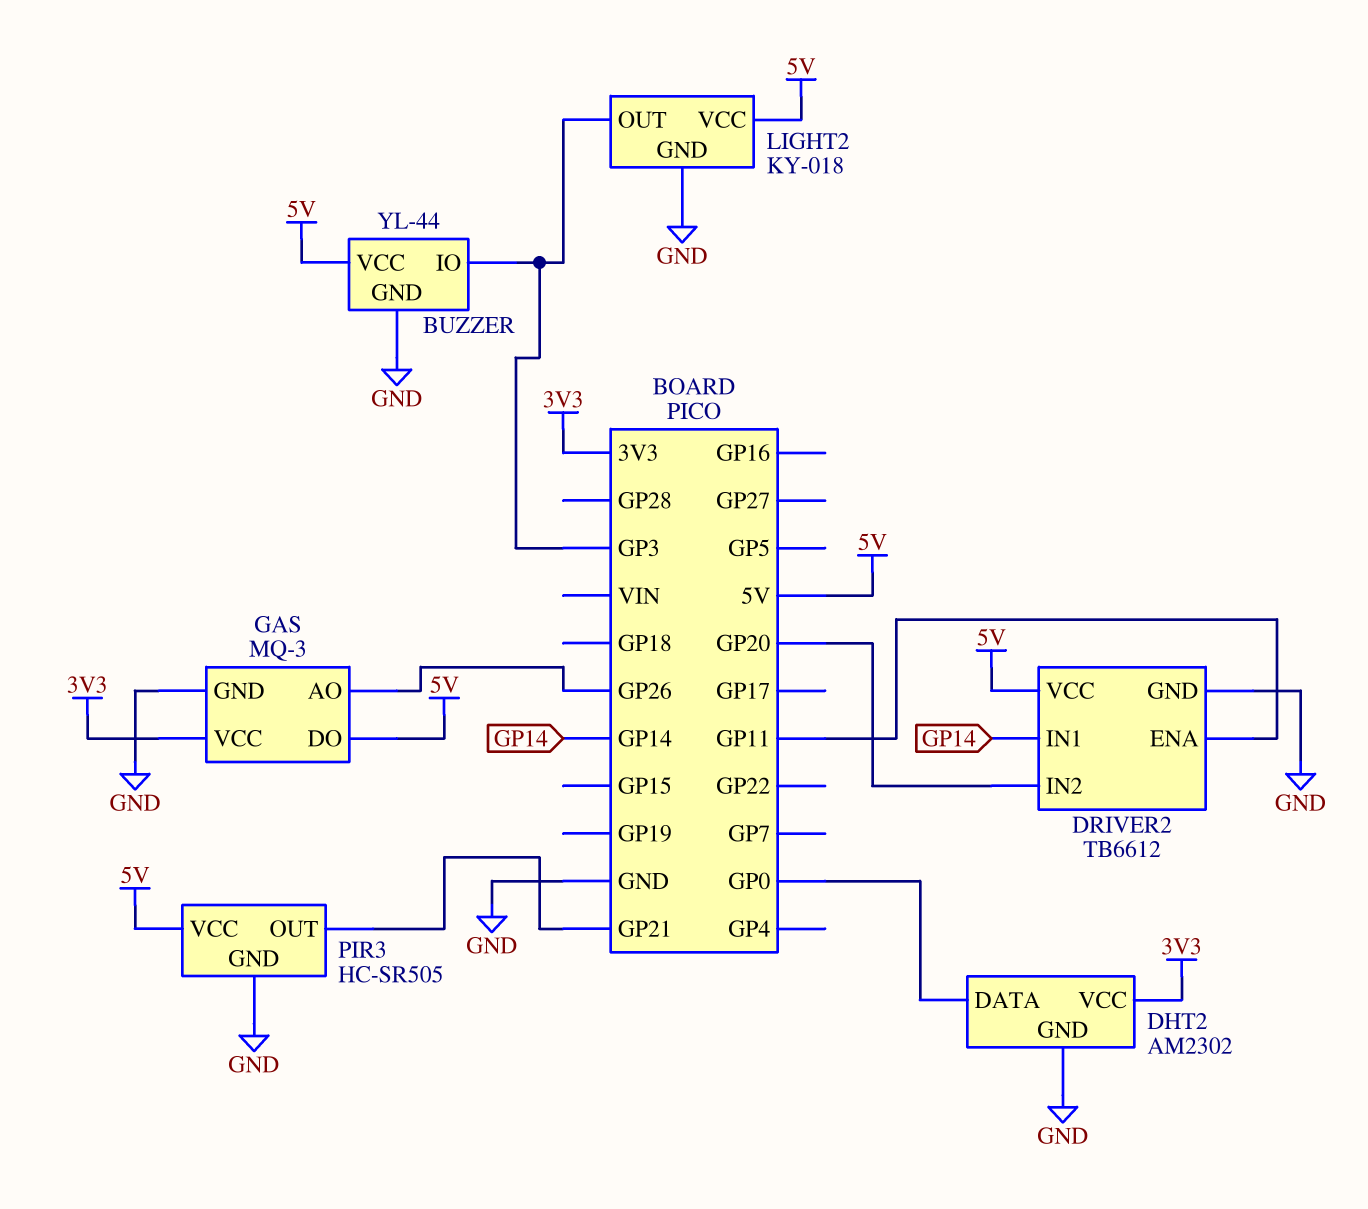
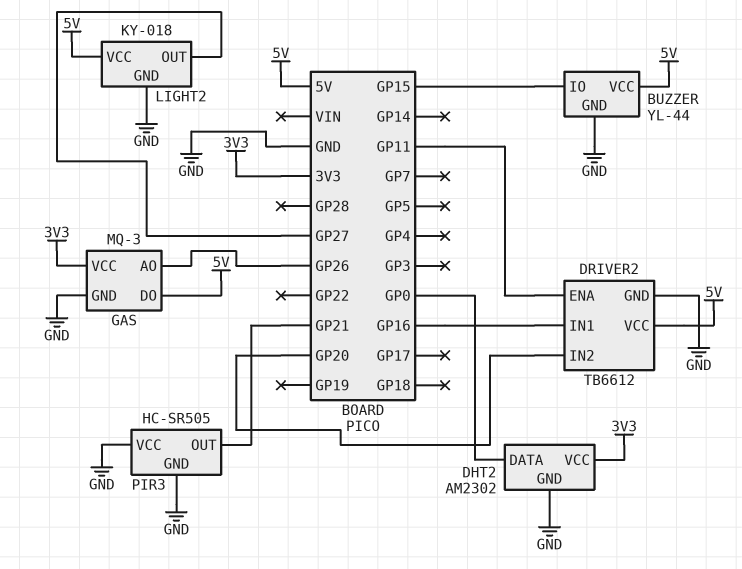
BUZZER pin IO: GP3 -> GP15
DRIVER2 pin IN1: GP14 -> GP16
LIGHT2 pin OUT: GP3 -> GP27
PIR3 pin VCC: 5V -> GND

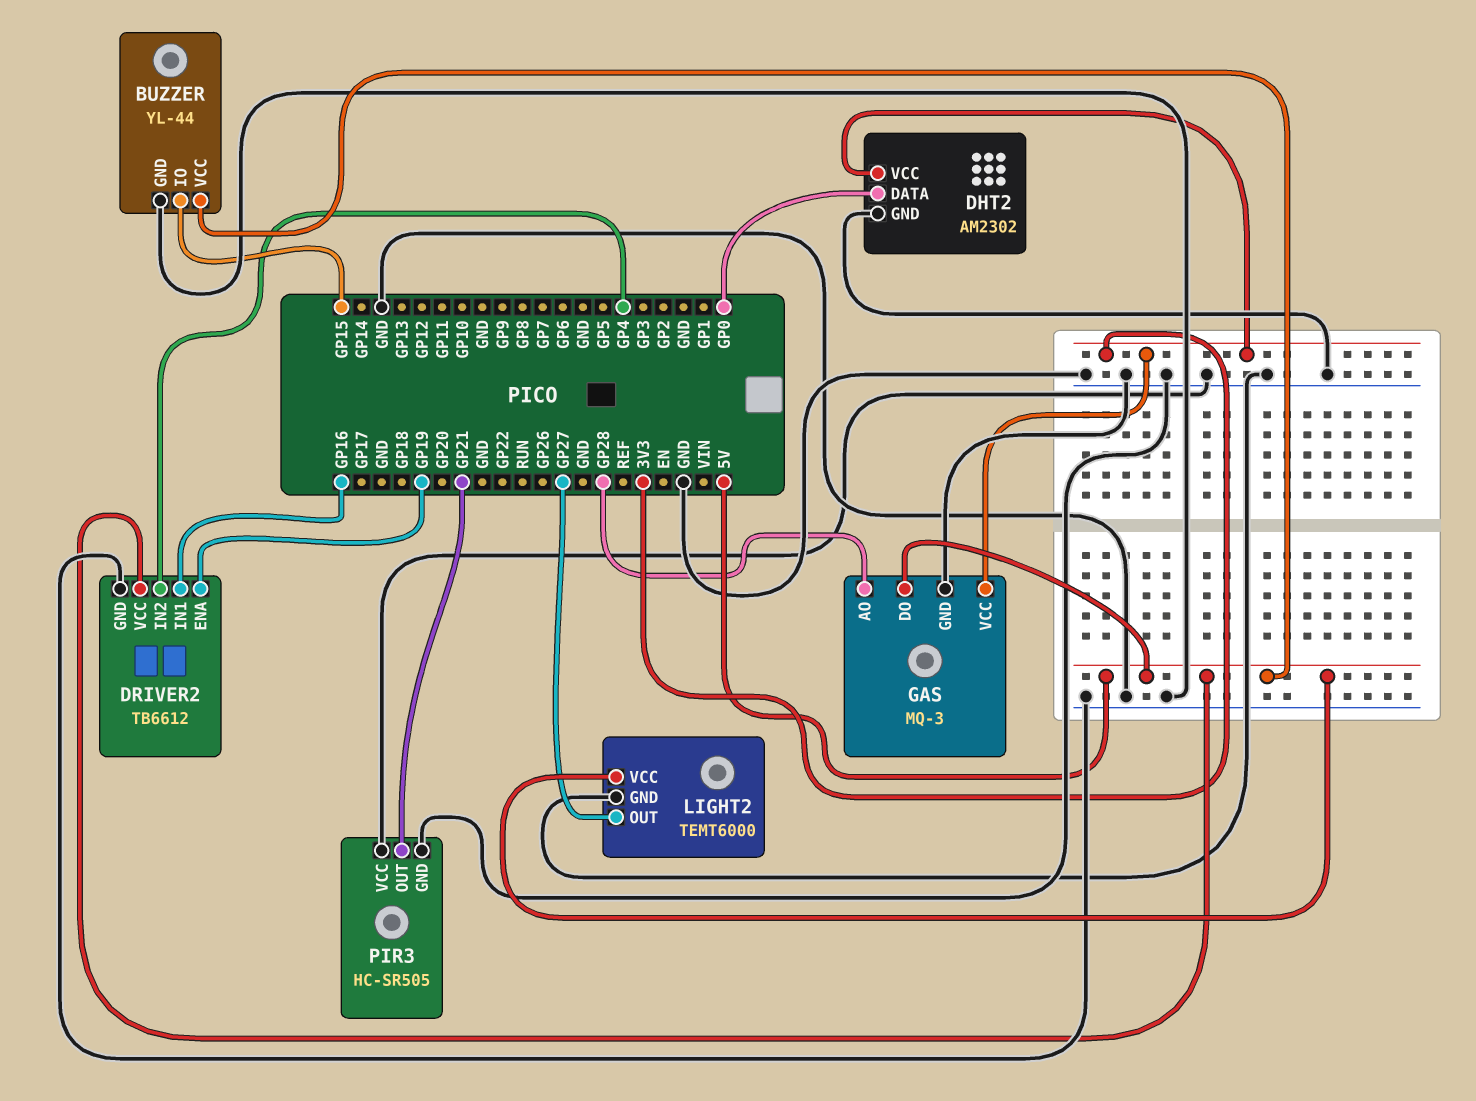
DRIVER2 pin ENA: GP11 -> GP19
DRIVER2 pin IN2: GP20 -> GP4
GAS pin AO: GP26 -> GP28
LIGHT2: KY-018 -> TEMT6000

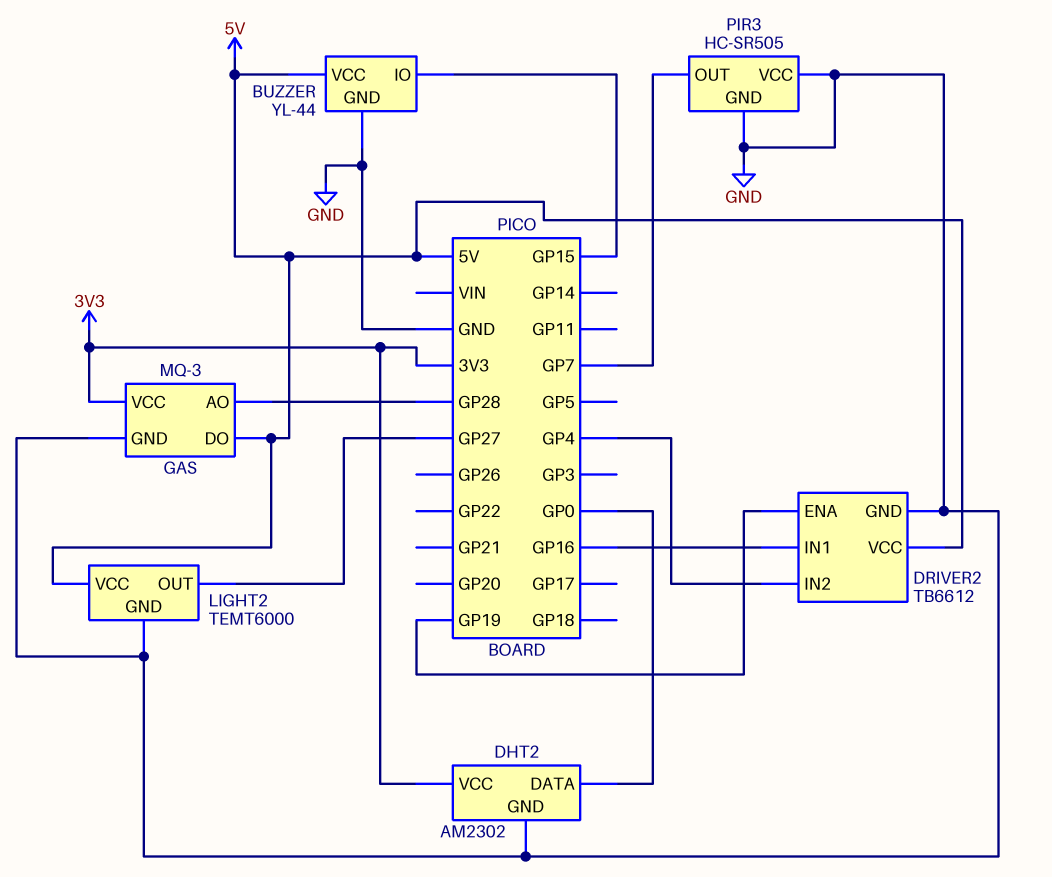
PIR3 pin OUT: GP21 -> GP7

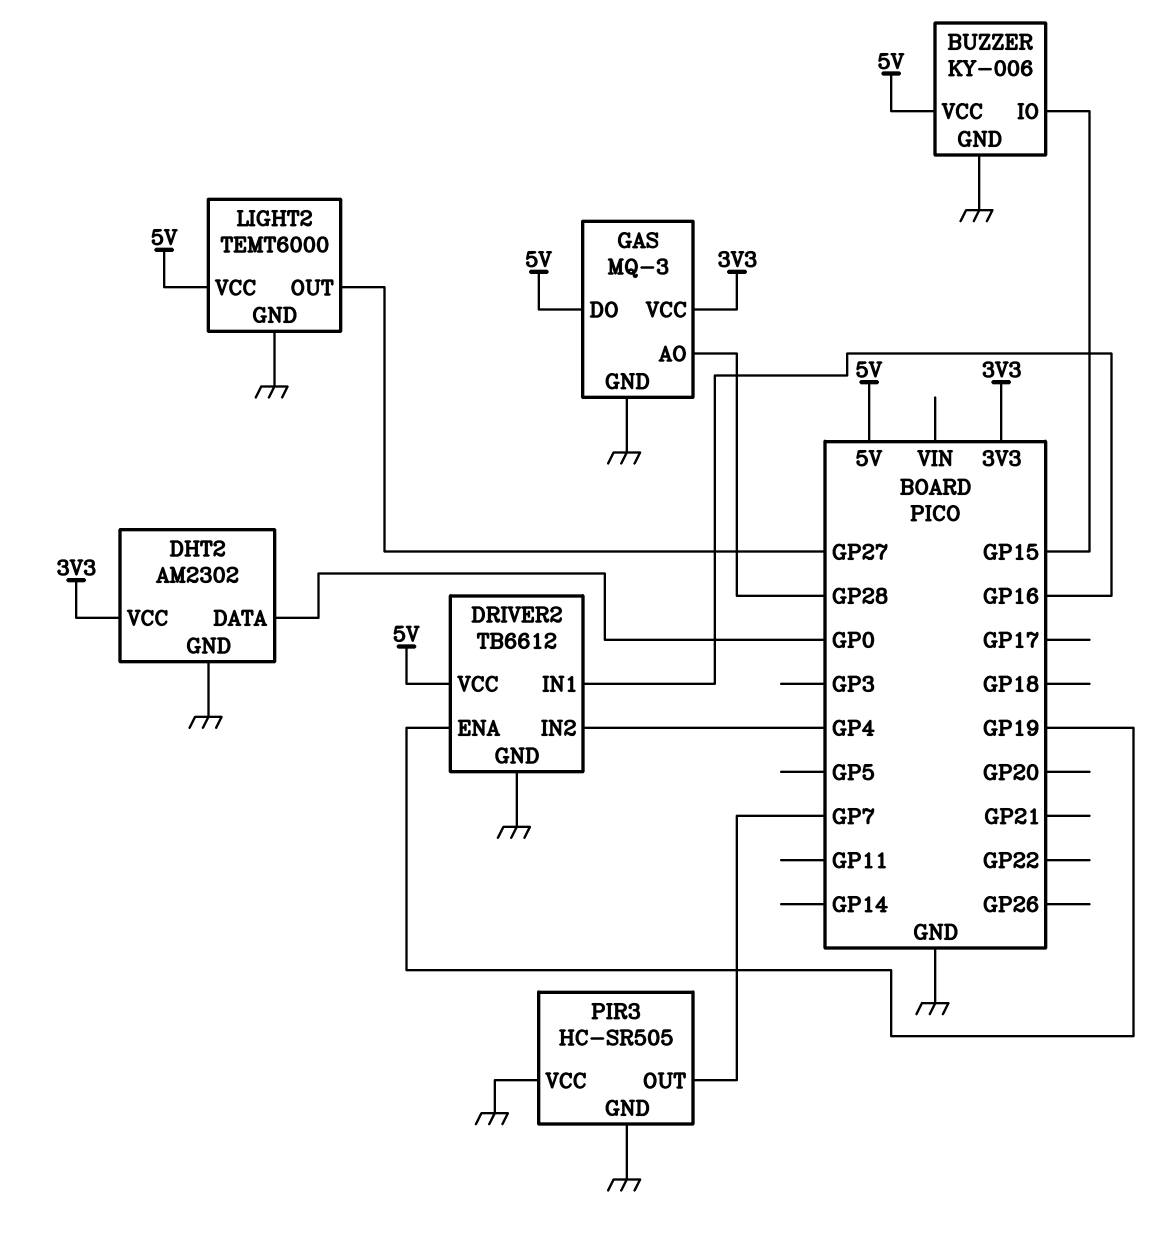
BUZZER: YL-44 -> KY-006

